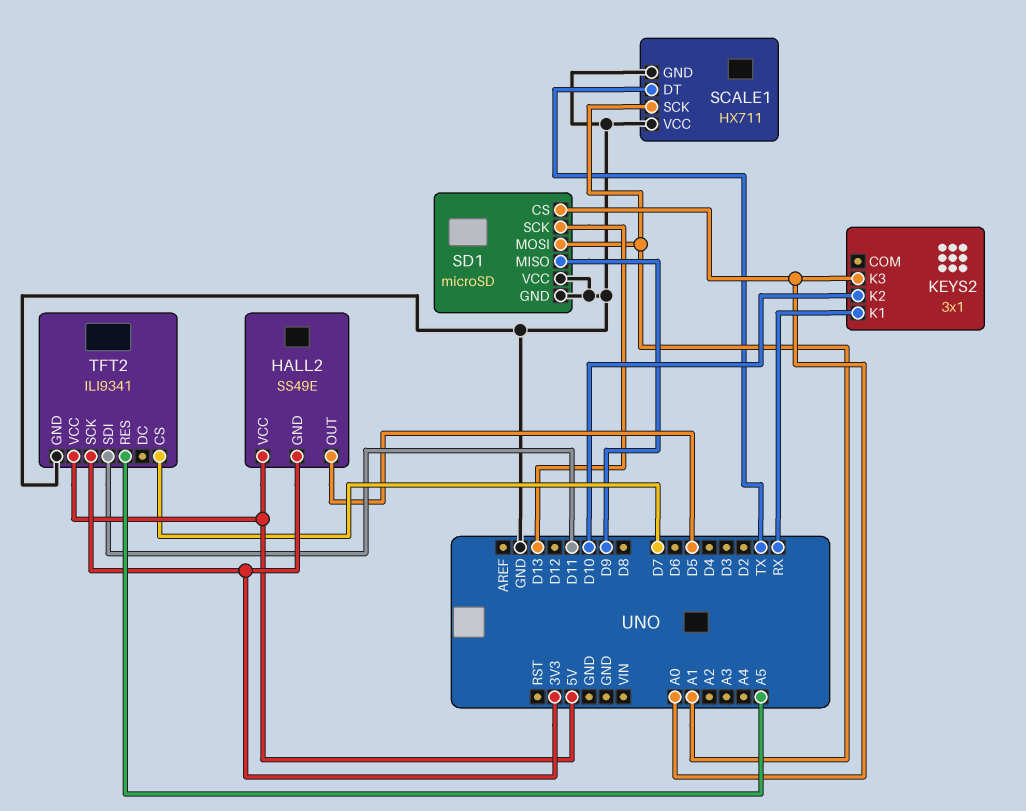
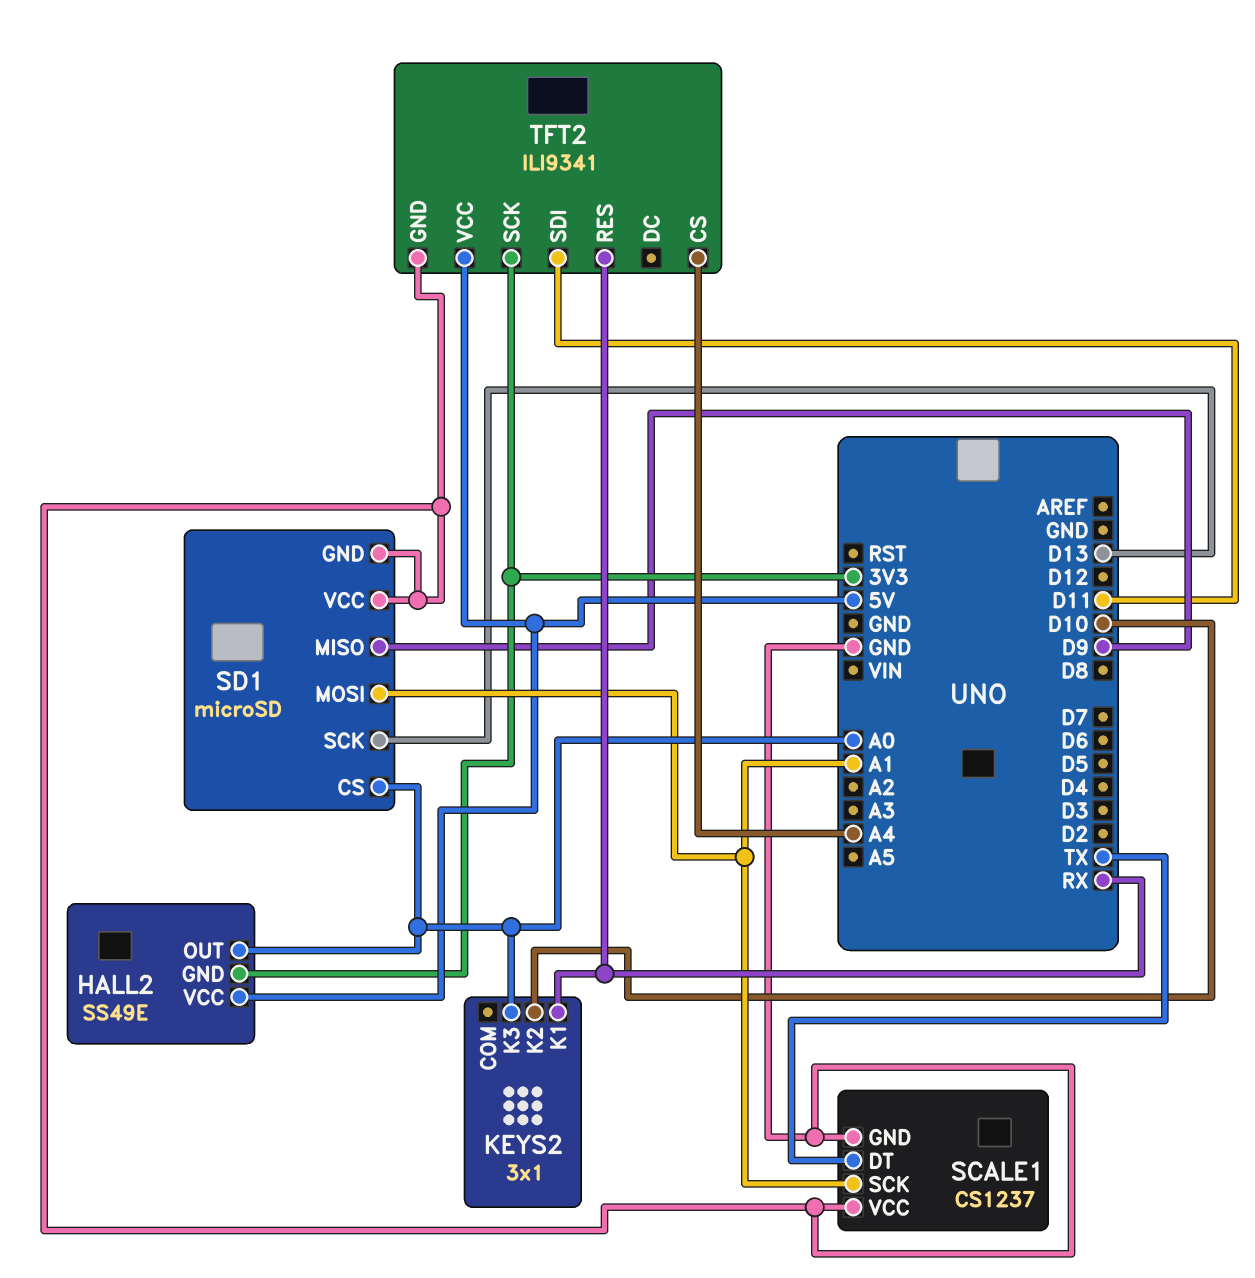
HALL2 pin OUT: D5 -> A0
SCALE1: HX711 -> CS1237
TFT2 pin CS: D7 -> A4
TFT2 pin RES: A5 -> RX

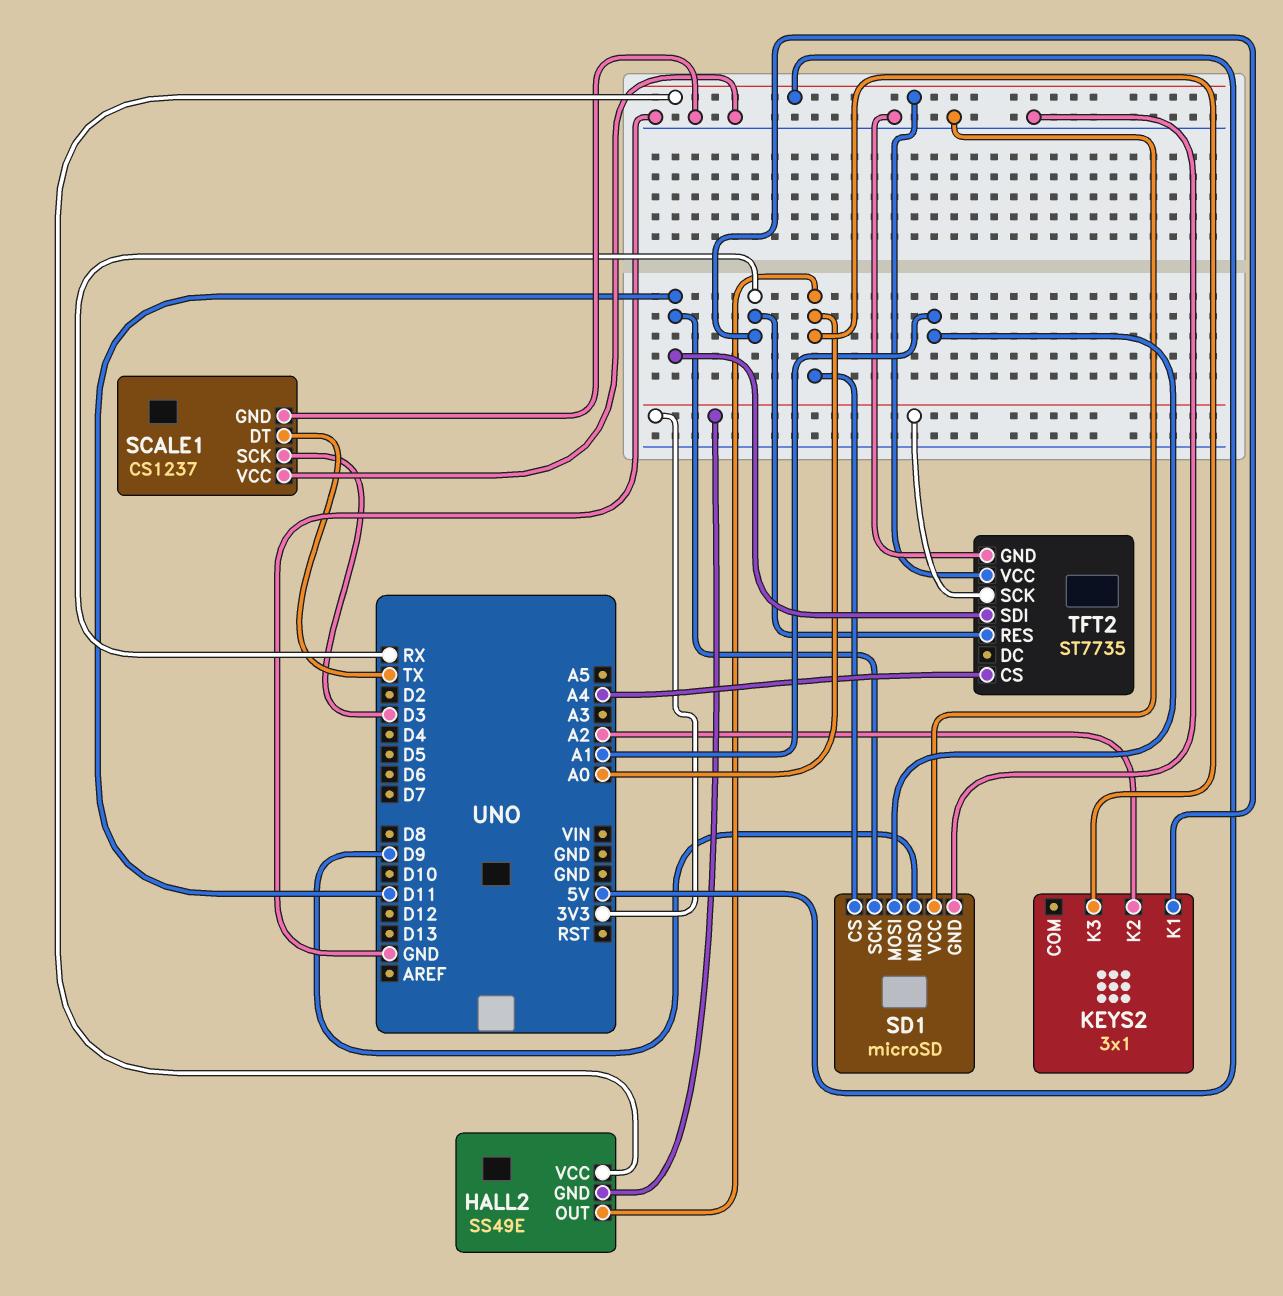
KEYS2 pin K2: D10 -> A2
SCALE1 pin SCK: A1 -> D3
SD1 pin SCK: D13 -> D11
TFT2: ILI9341 -> ST7735

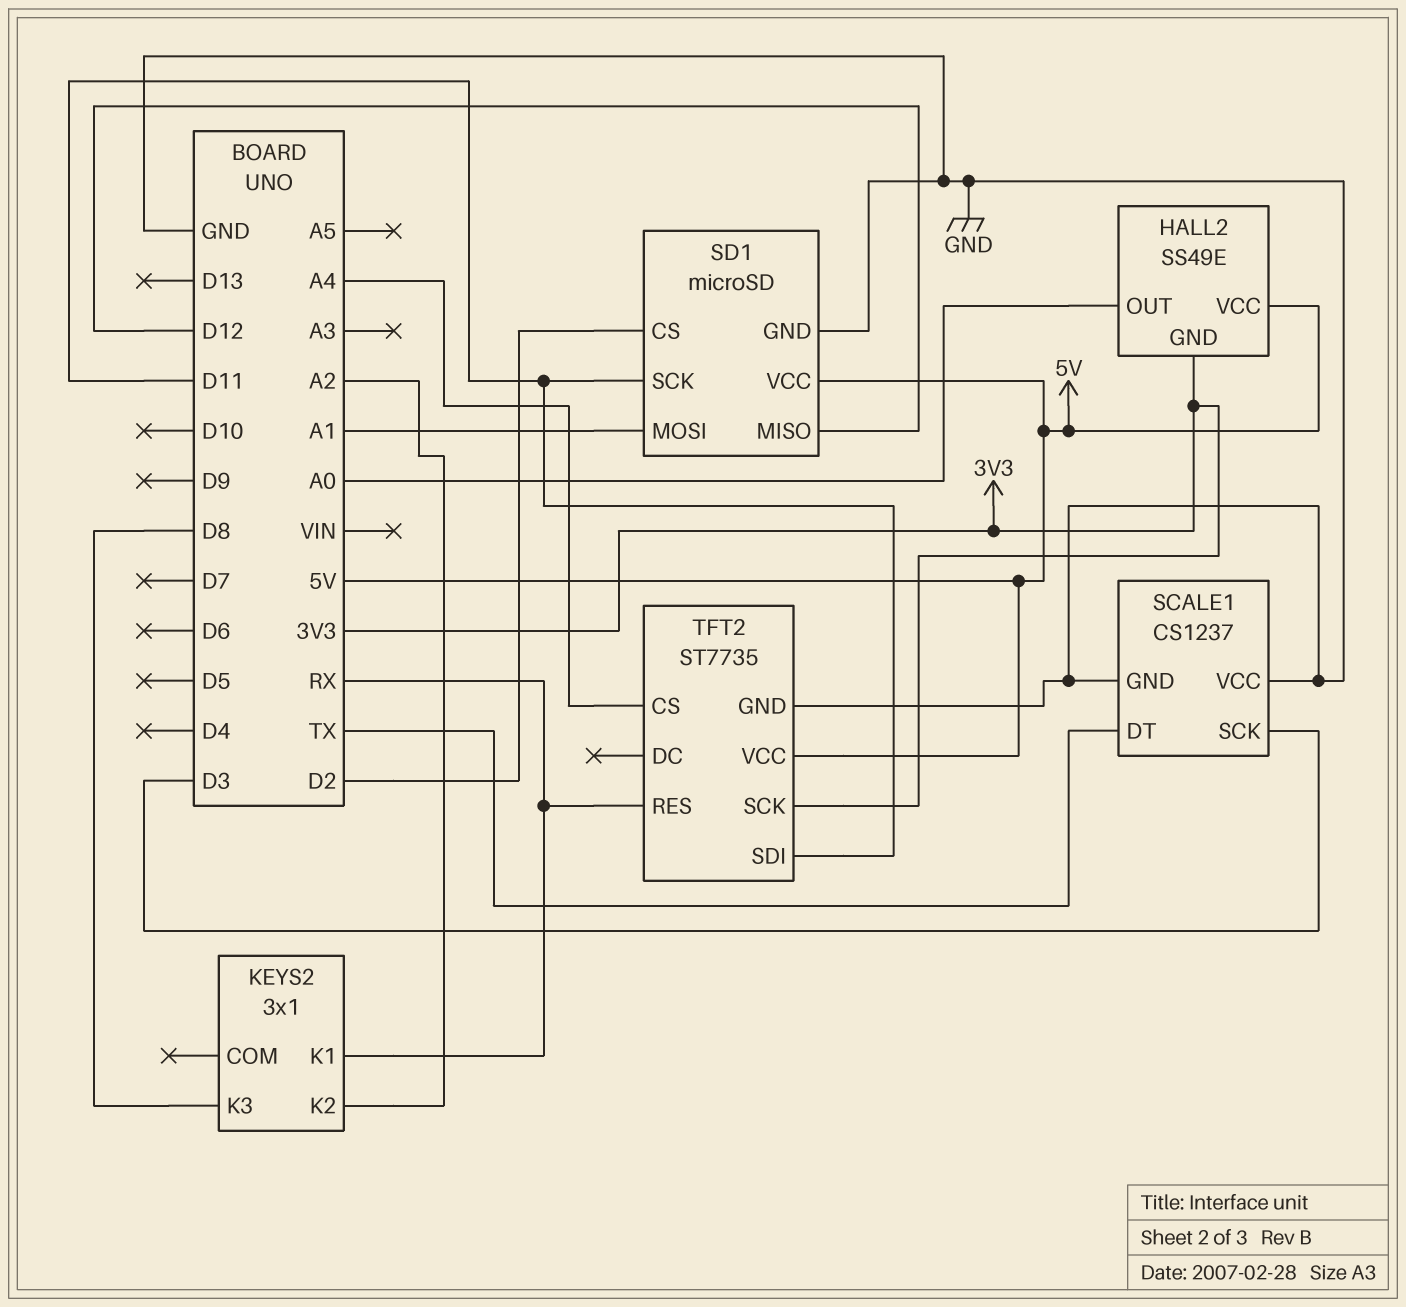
KEYS2 pin K3: A0 -> D8
SD1 pin CS: A0 -> D2
SD1 pin MISO: D9 -> D12
SD1 pin VCC: GND -> 5V

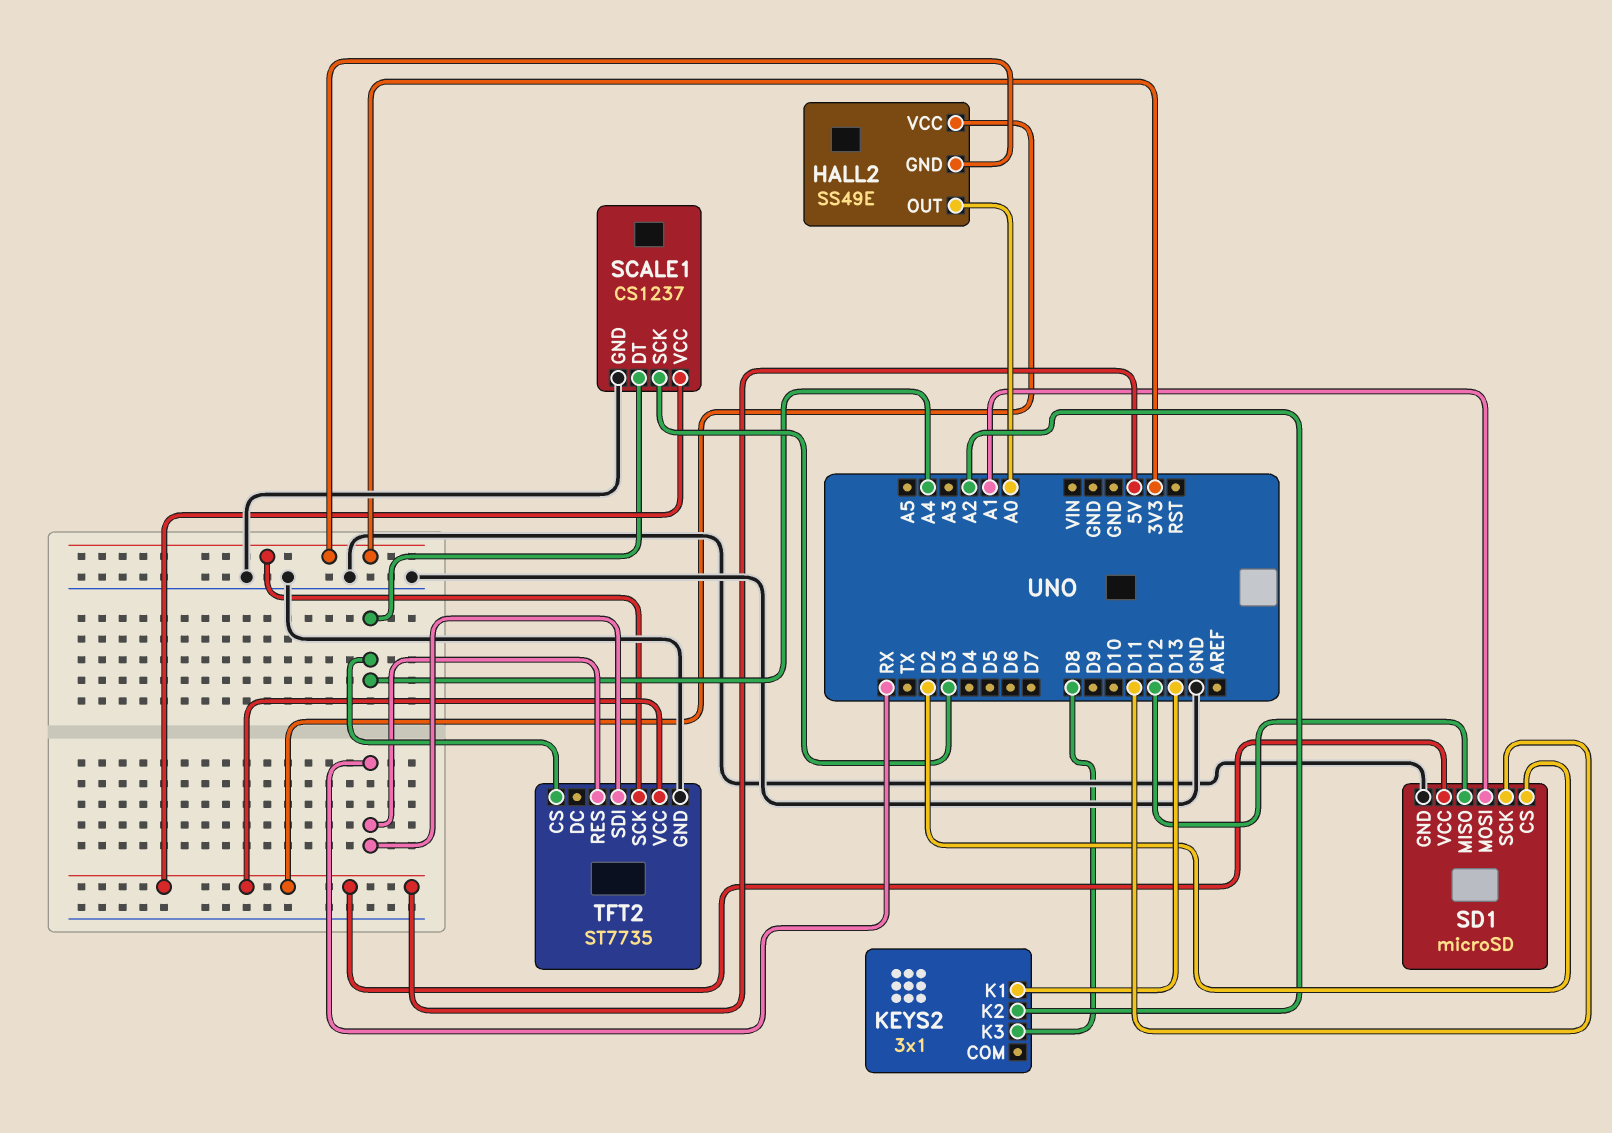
KEYS2 pin K1: RX -> D13
SCALE1 pin DT: TX -> A4
SCALE1 pin VCC: GND -> 5V
TFT2 pin SDI: D11 -> RX

